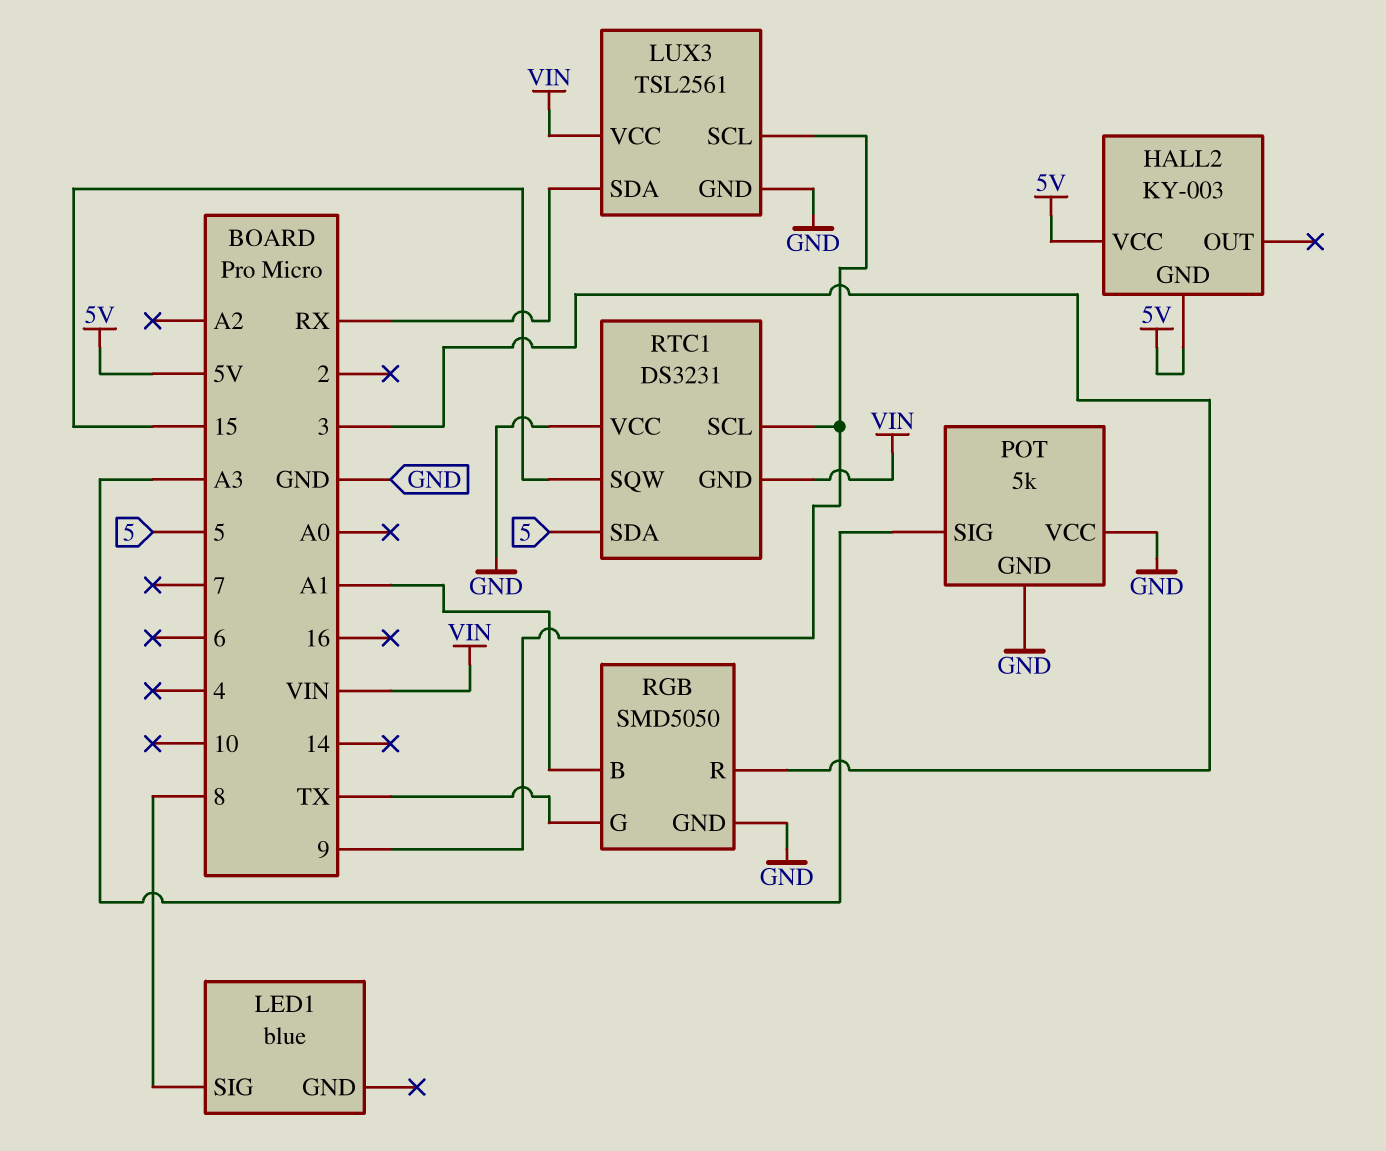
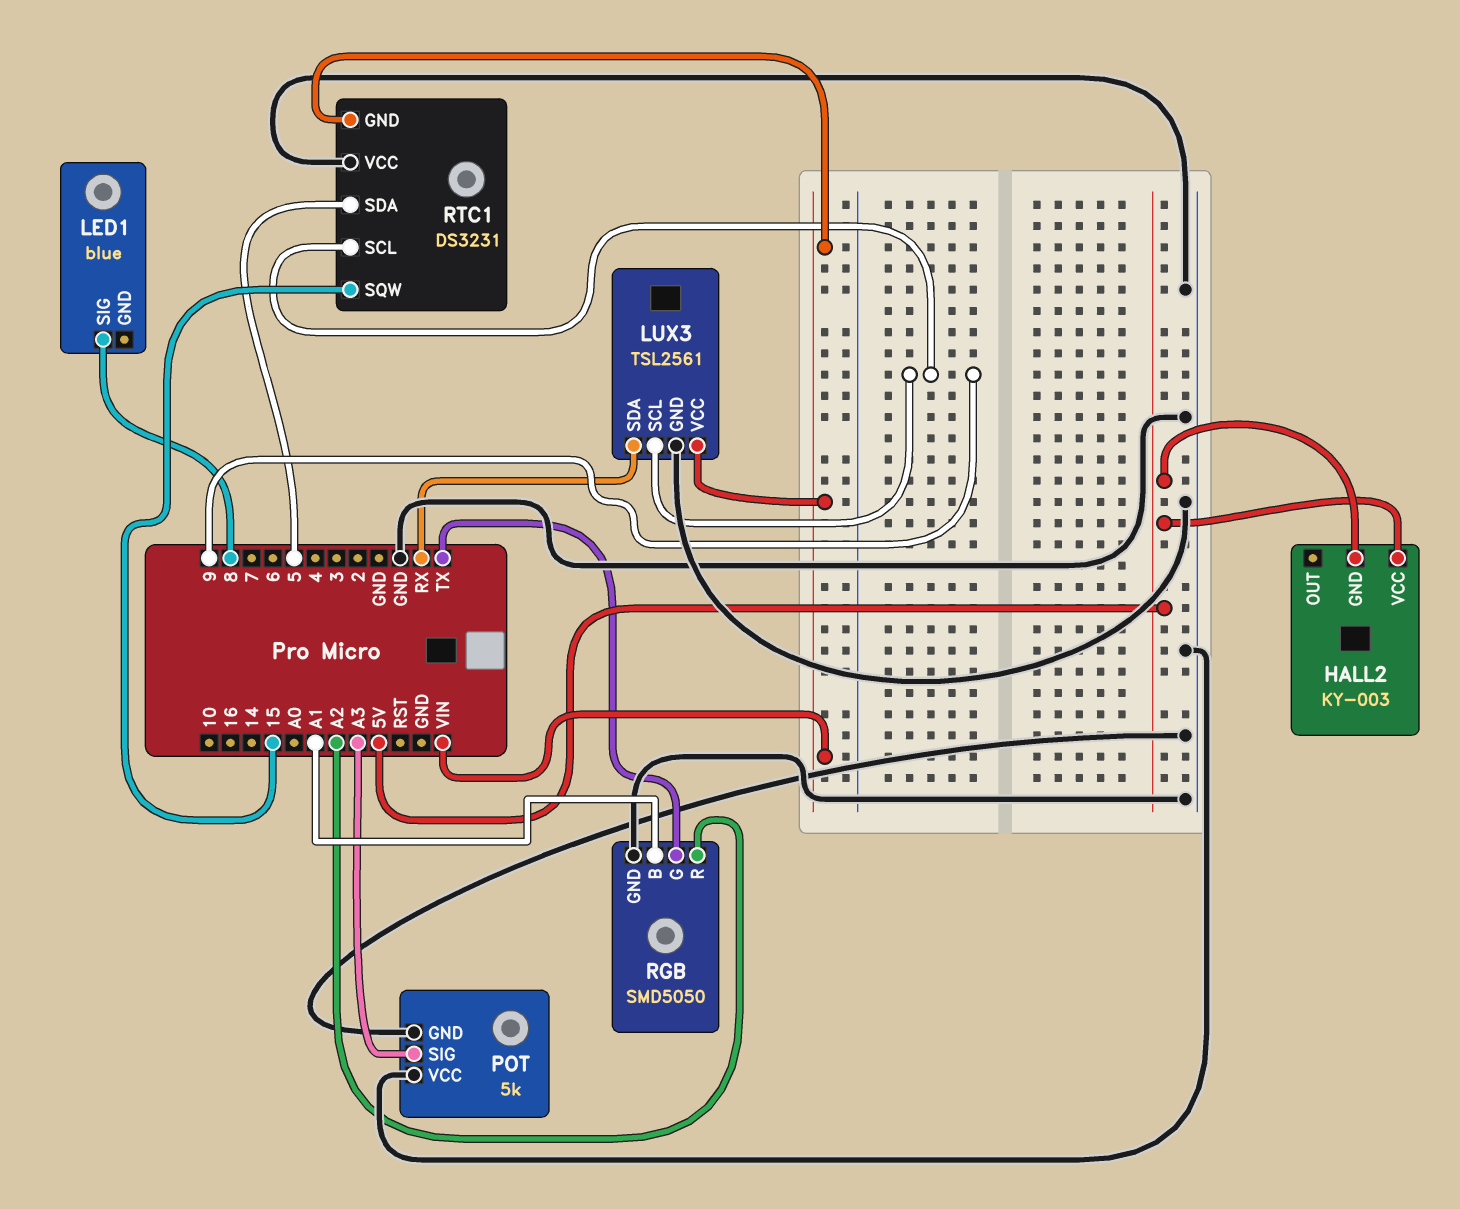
RGB pin R: 3 -> A2

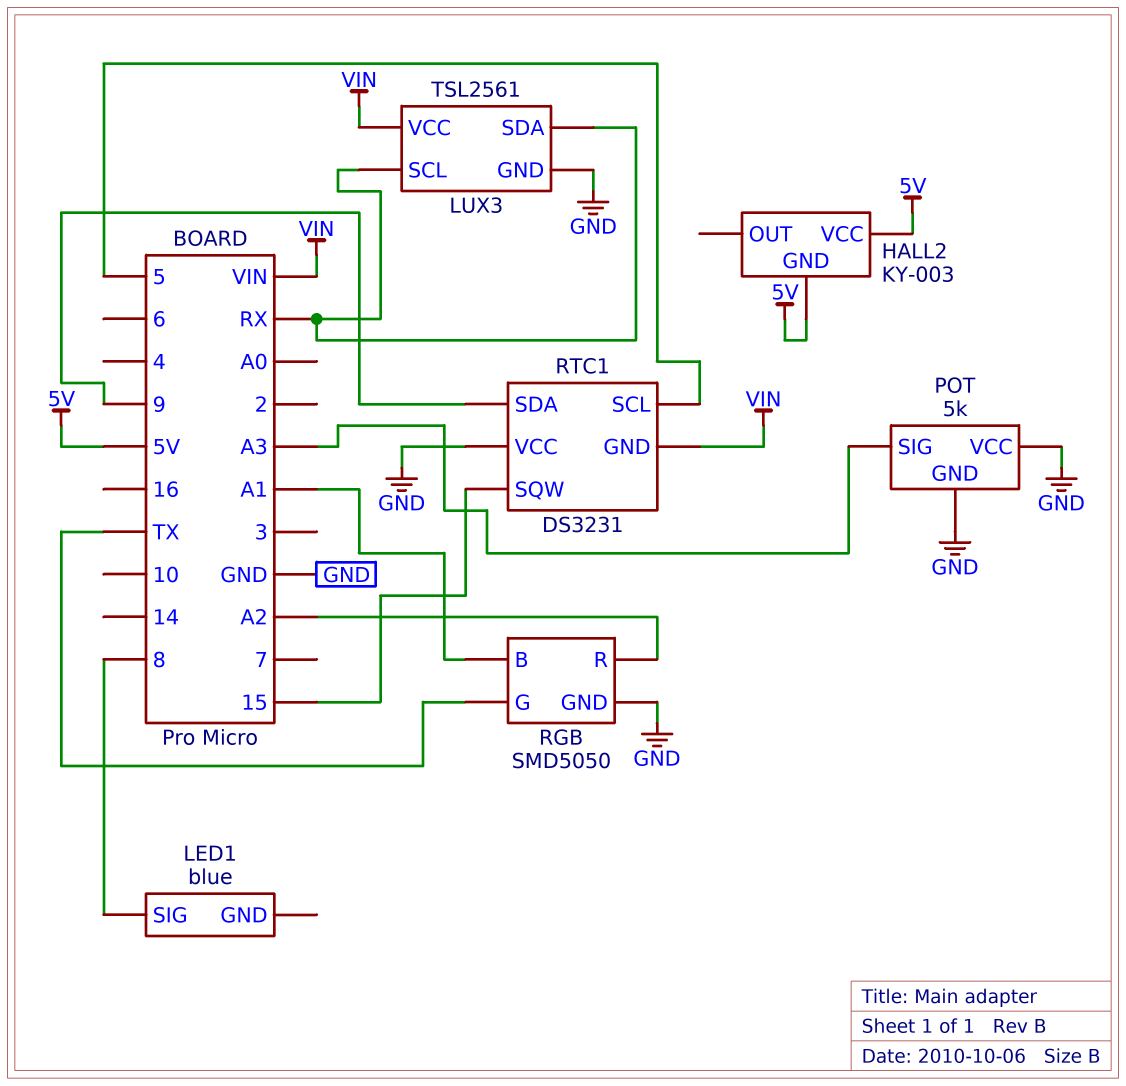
LUX3 pin SCL: 9 -> RX
RTC1 pin SCL: 9 -> 5
RTC1 pin SDA: 5 -> 9

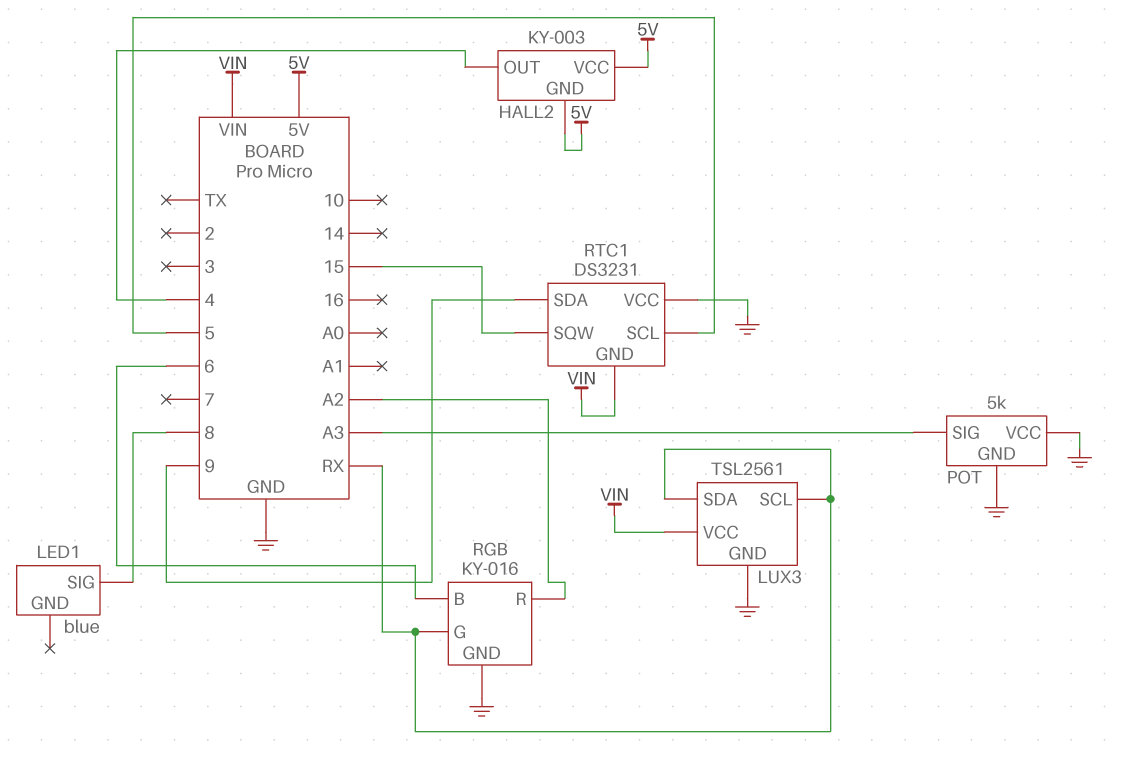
HALL2 pin OUT: none -> 4
RGB: SMD5050 -> KY-016
RGB pin B: A1 -> 6
RGB pin G: TX -> RX

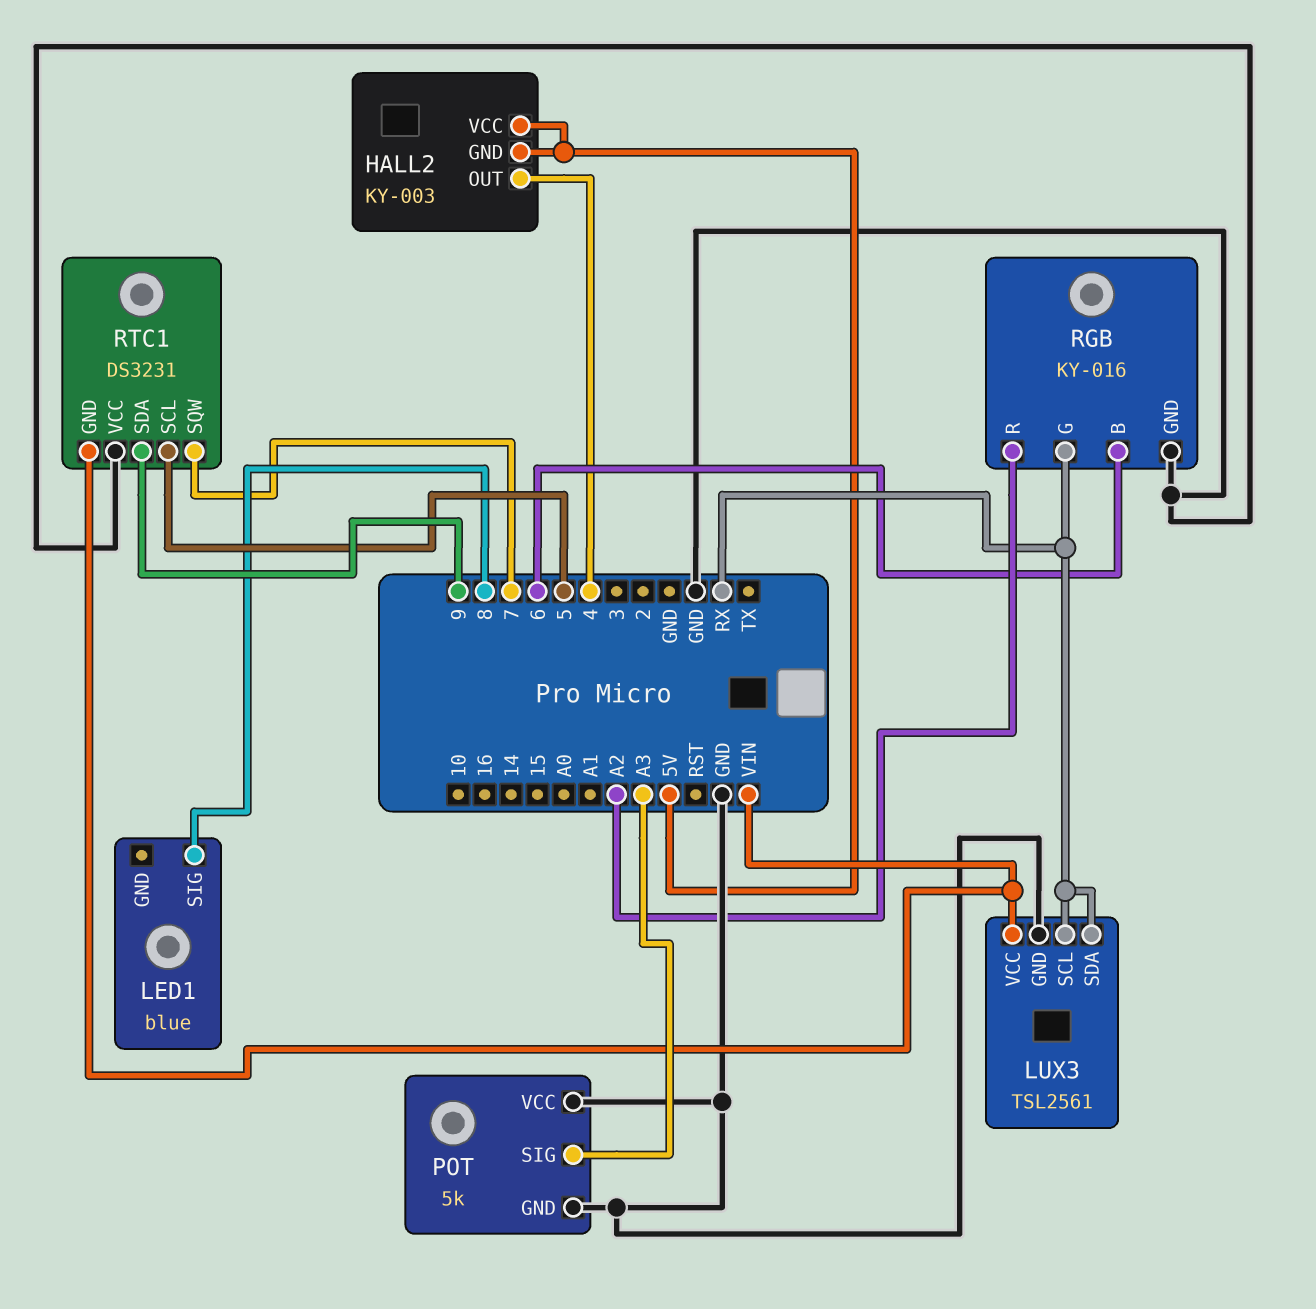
RTC1 pin SQW: 15 -> 7

